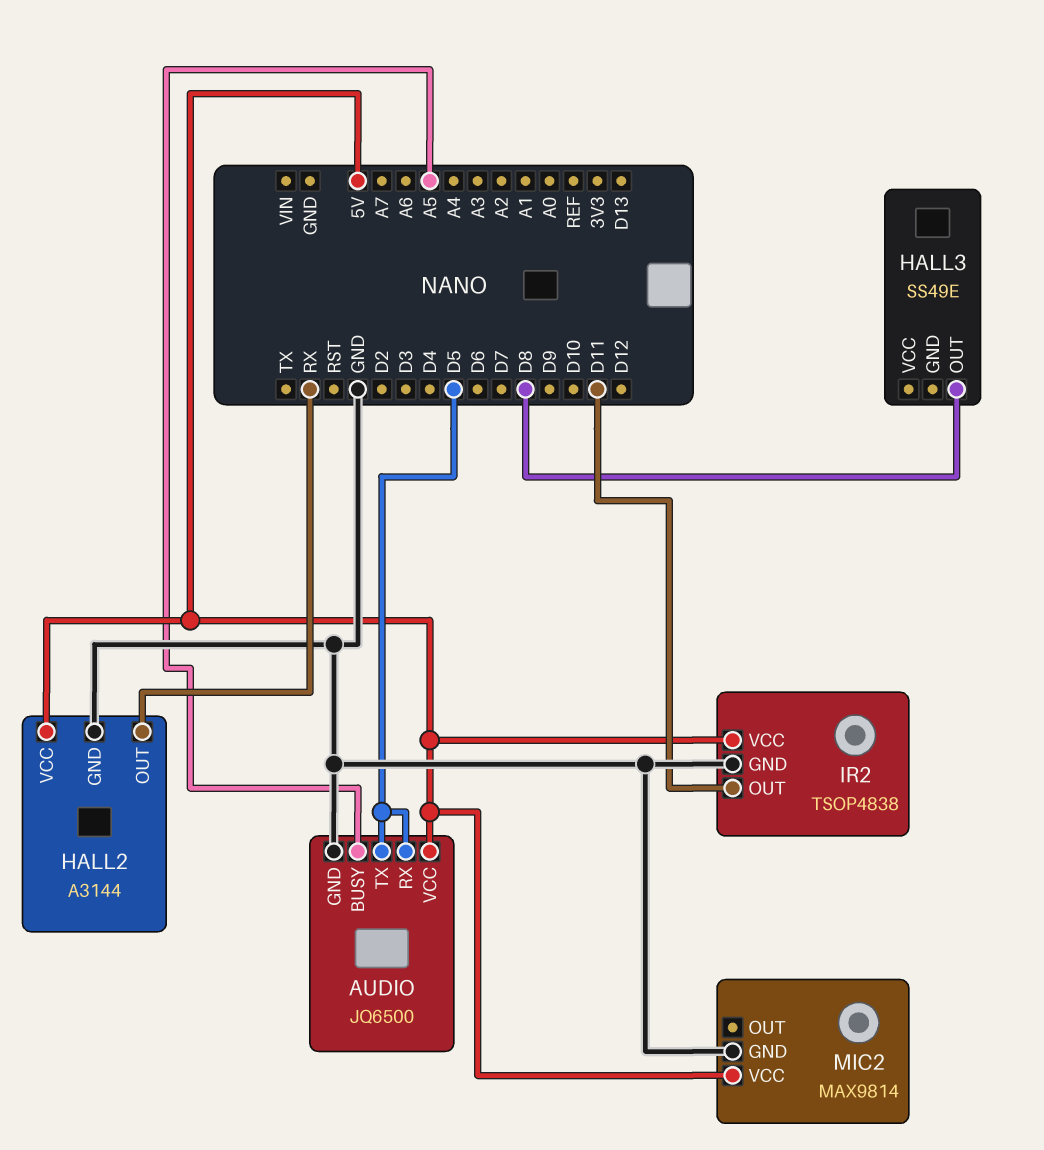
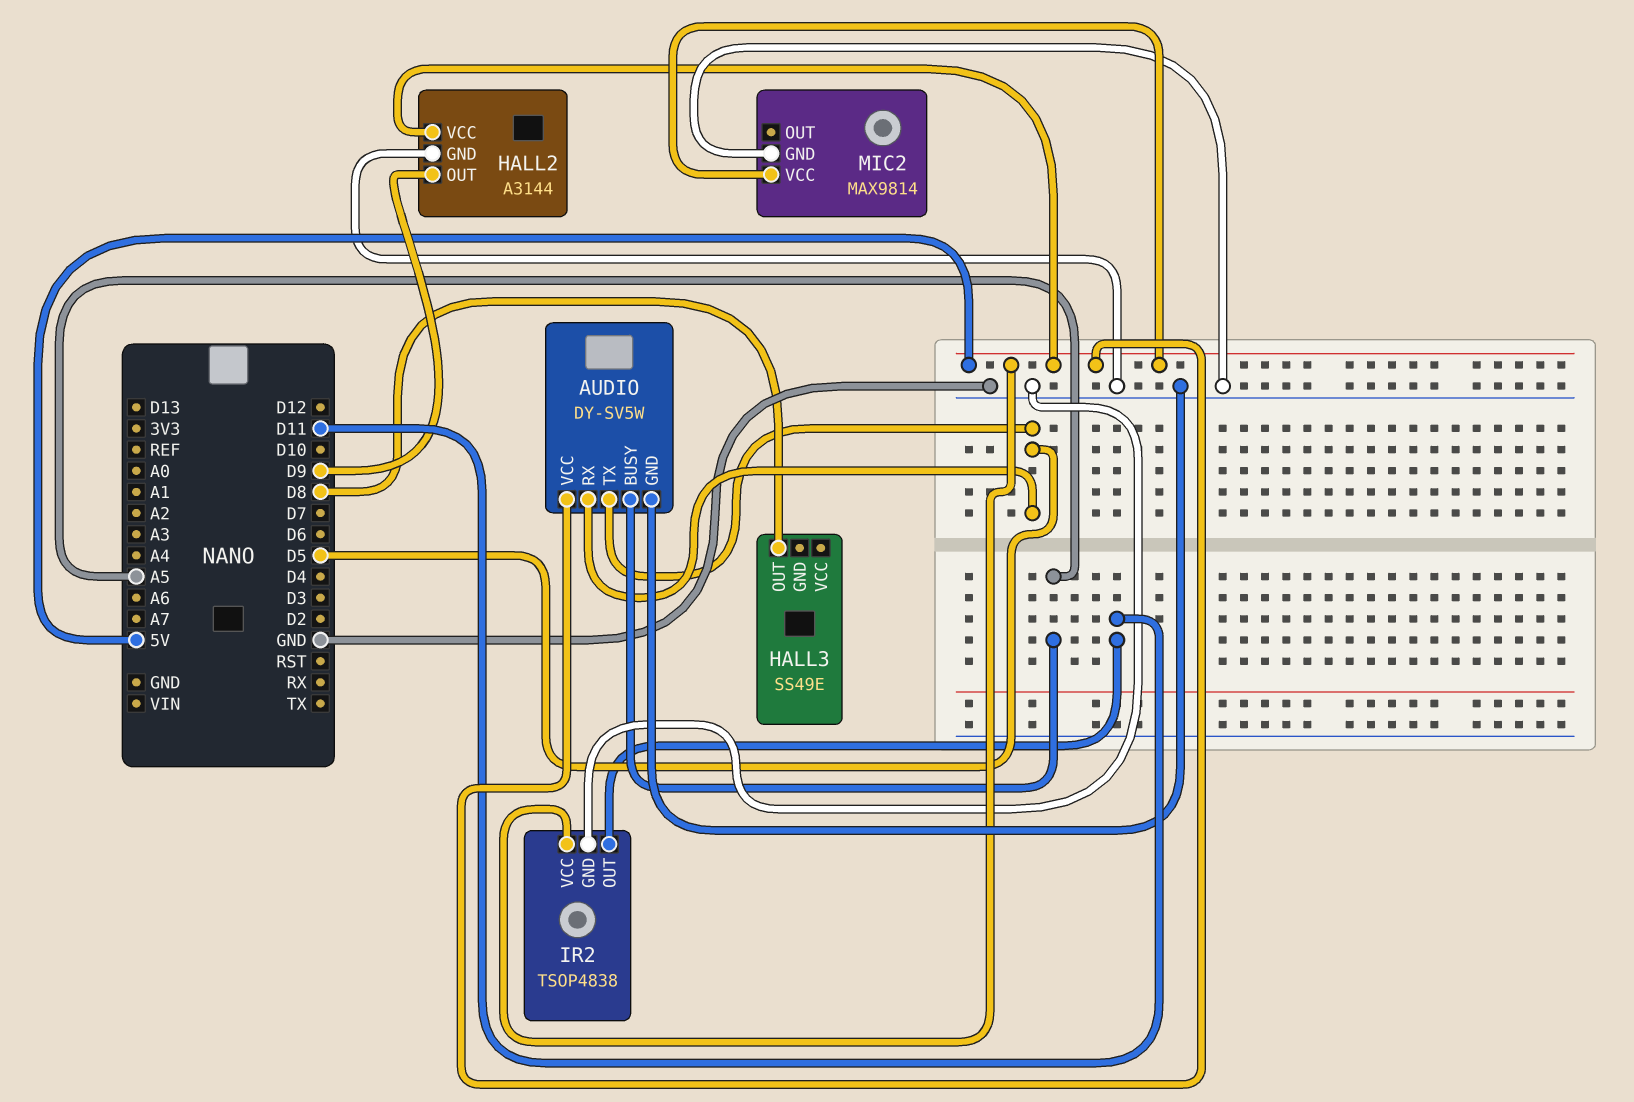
AUDIO: JQ6500 -> DY-SV5W
HALL2 pin OUT: RX -> D9

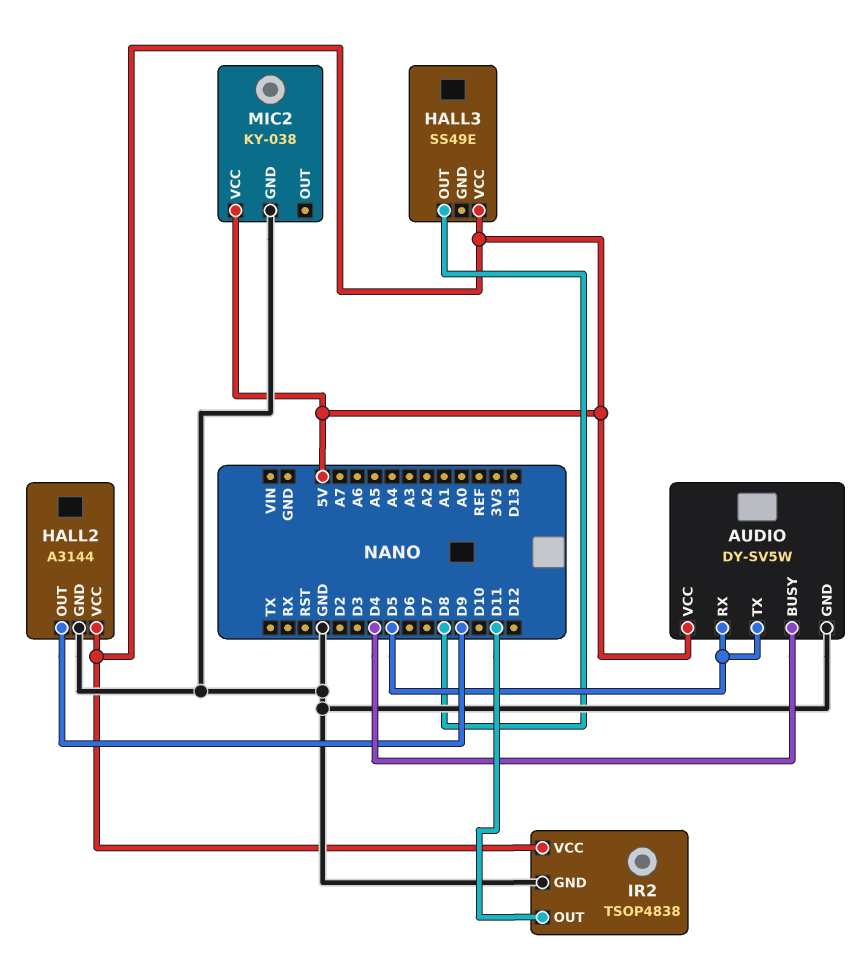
AUDIO pin BUSY: A5 -> D4
HALL3 pin VCC: none -> 5V
MIC2: MAX9814 -> KY-038

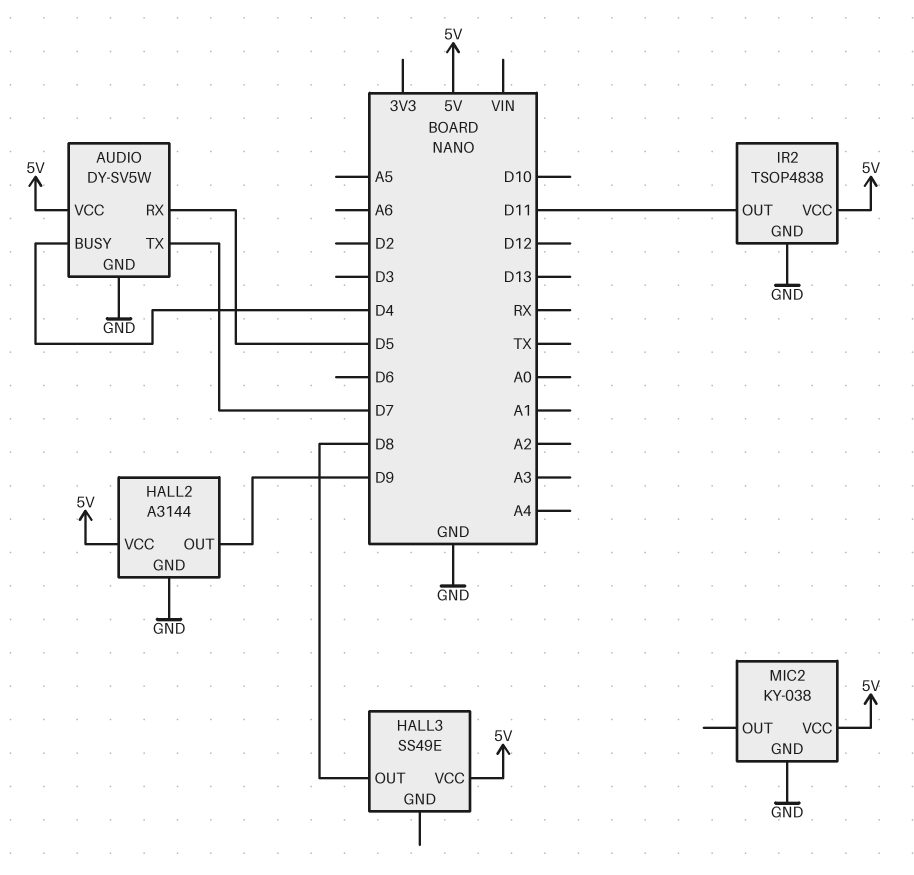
AUDIO pin TX: D5 -> D7

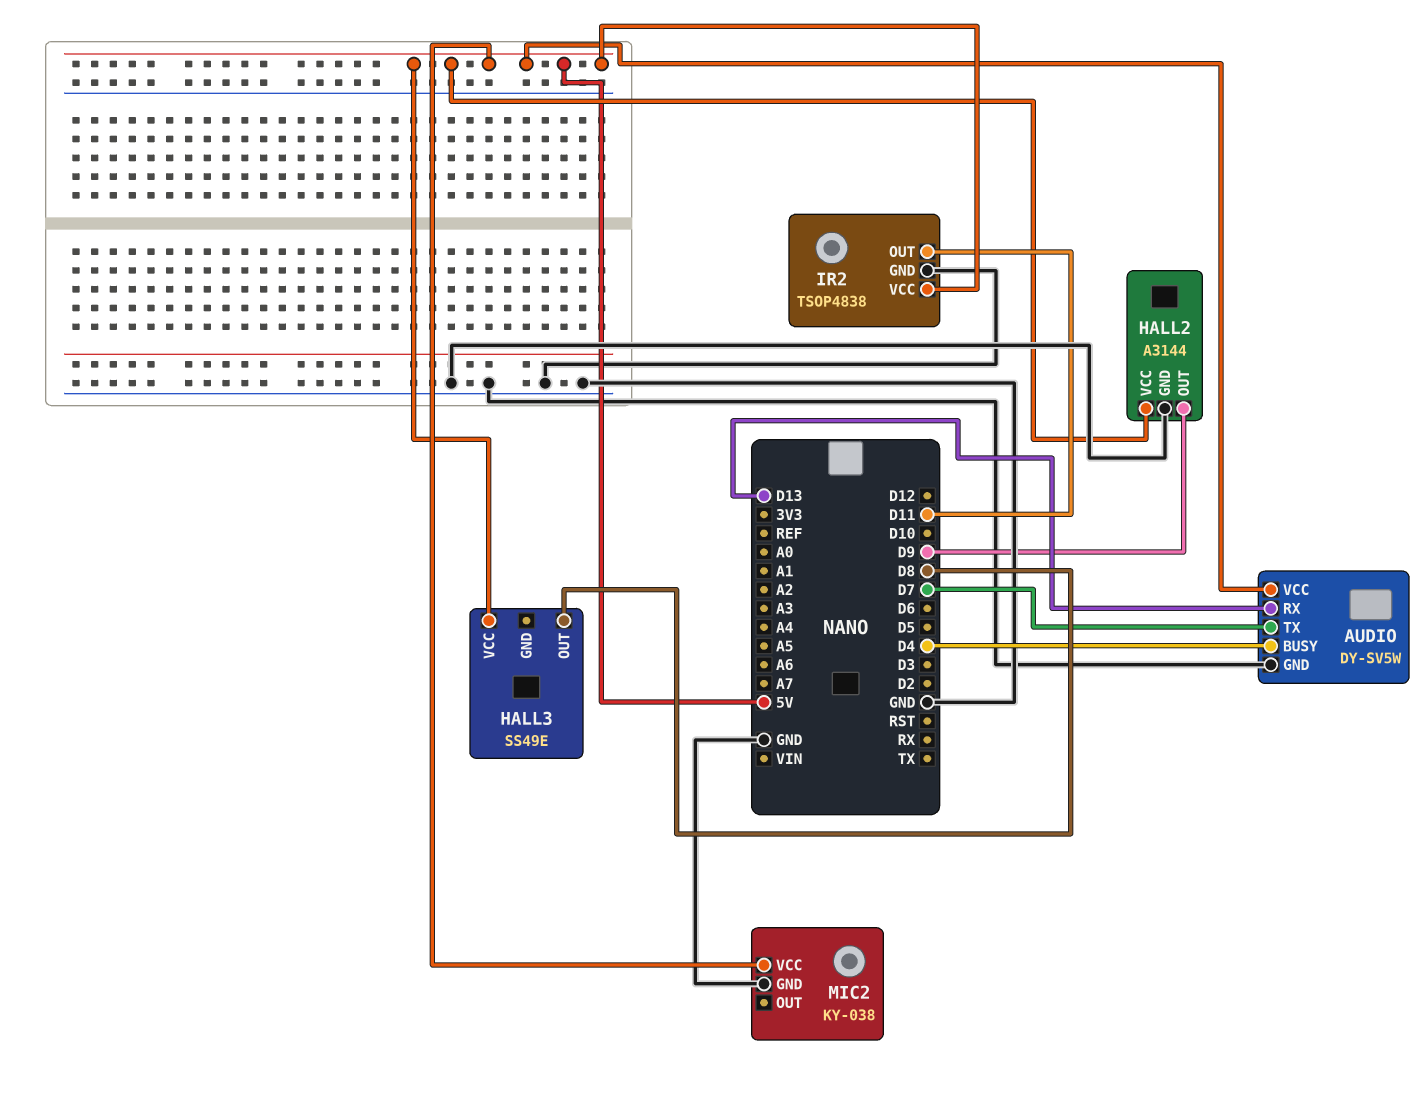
AUDIO pin RX: D5 -> D13

